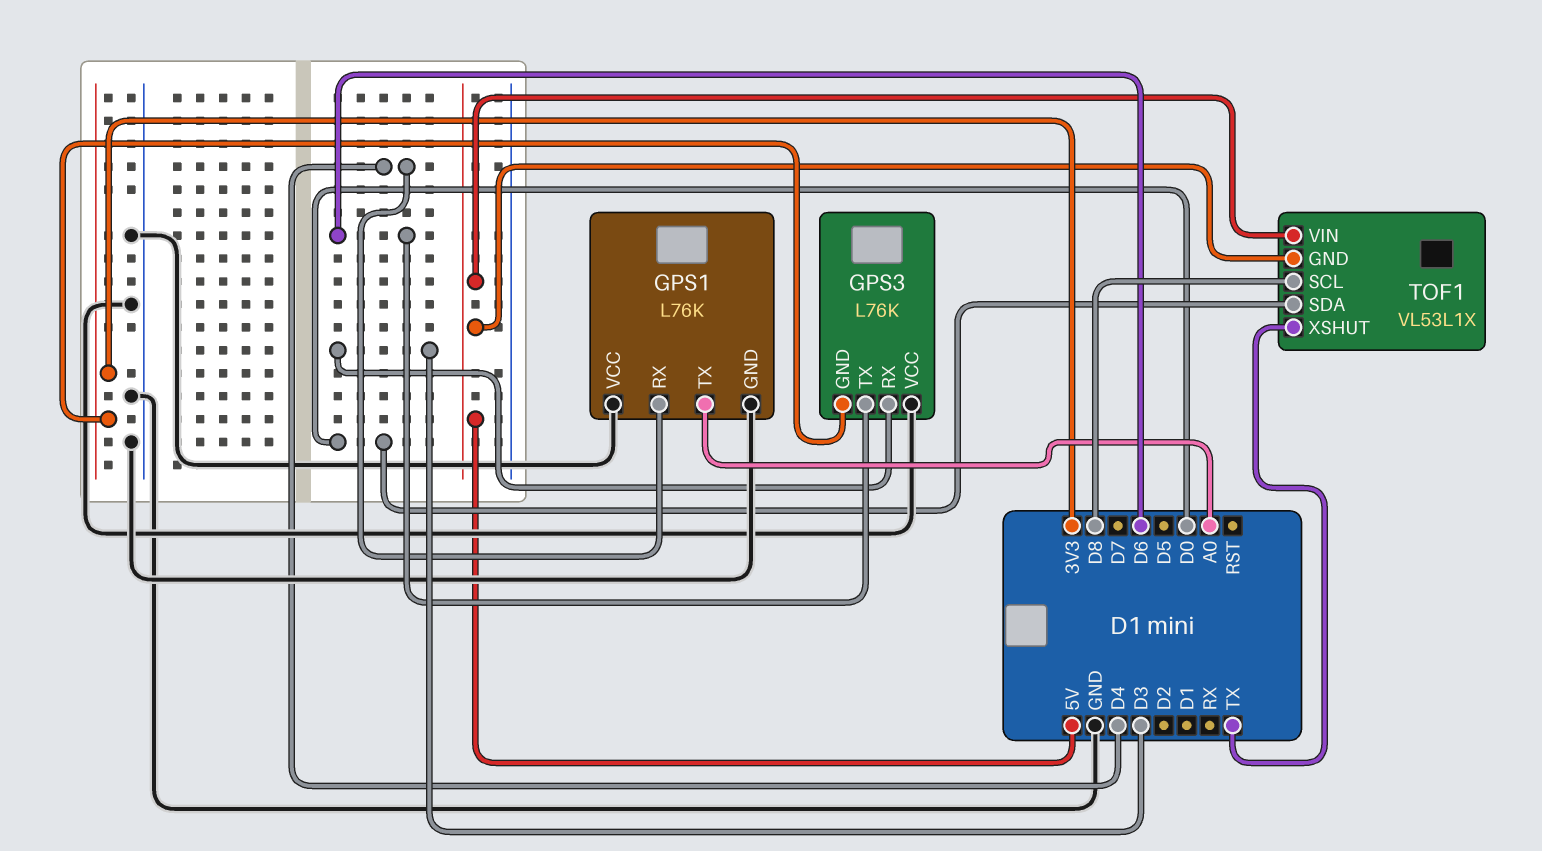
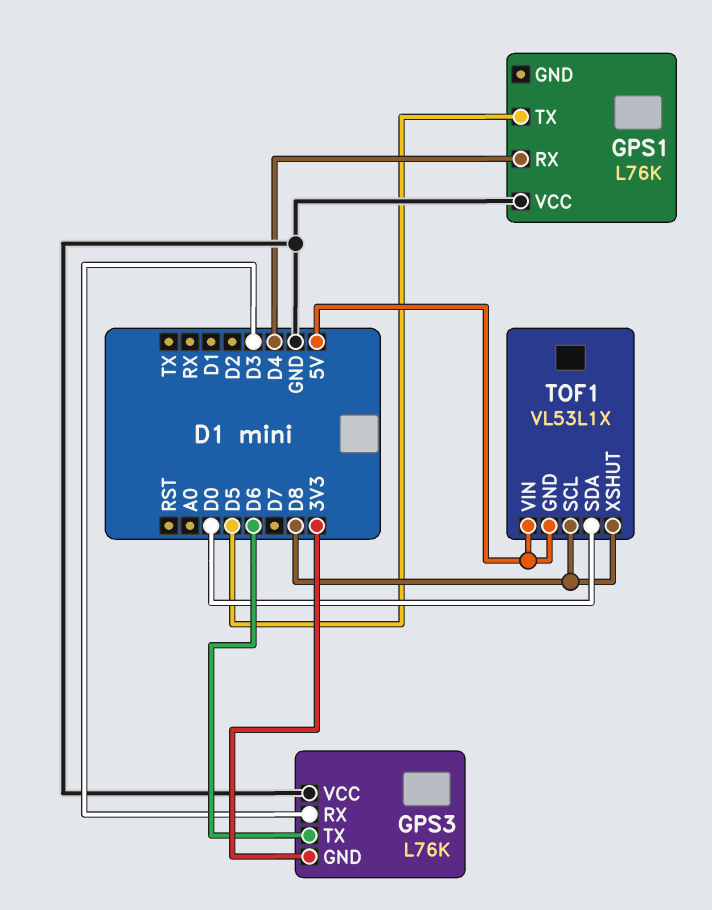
GPS1 pin GND: GND -> none
GPS1 pin TX: A0 -> D5
TOF1 pin XSHUT: TX -> D8

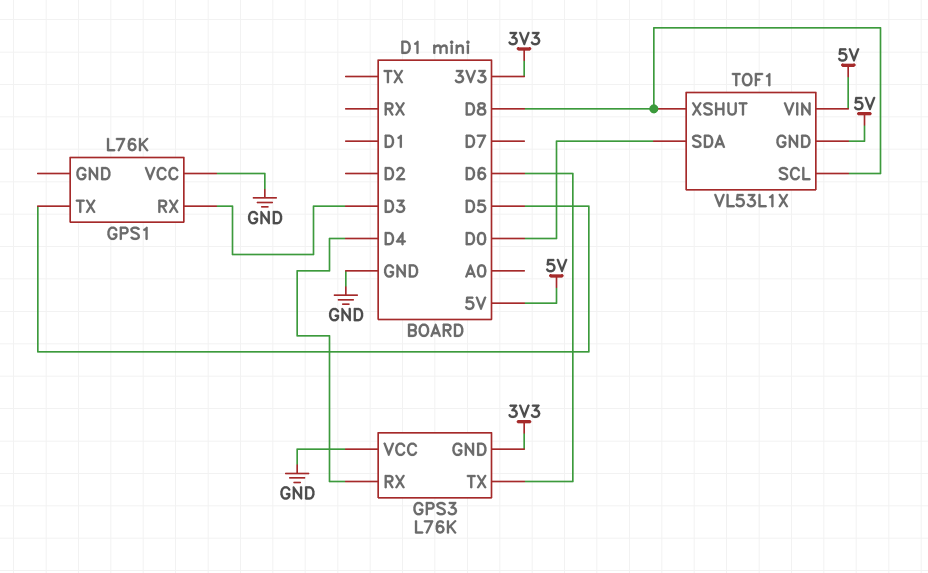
GPS1 pin RX: D4 -> D3
GPS3 pin RX: D3 -> D4

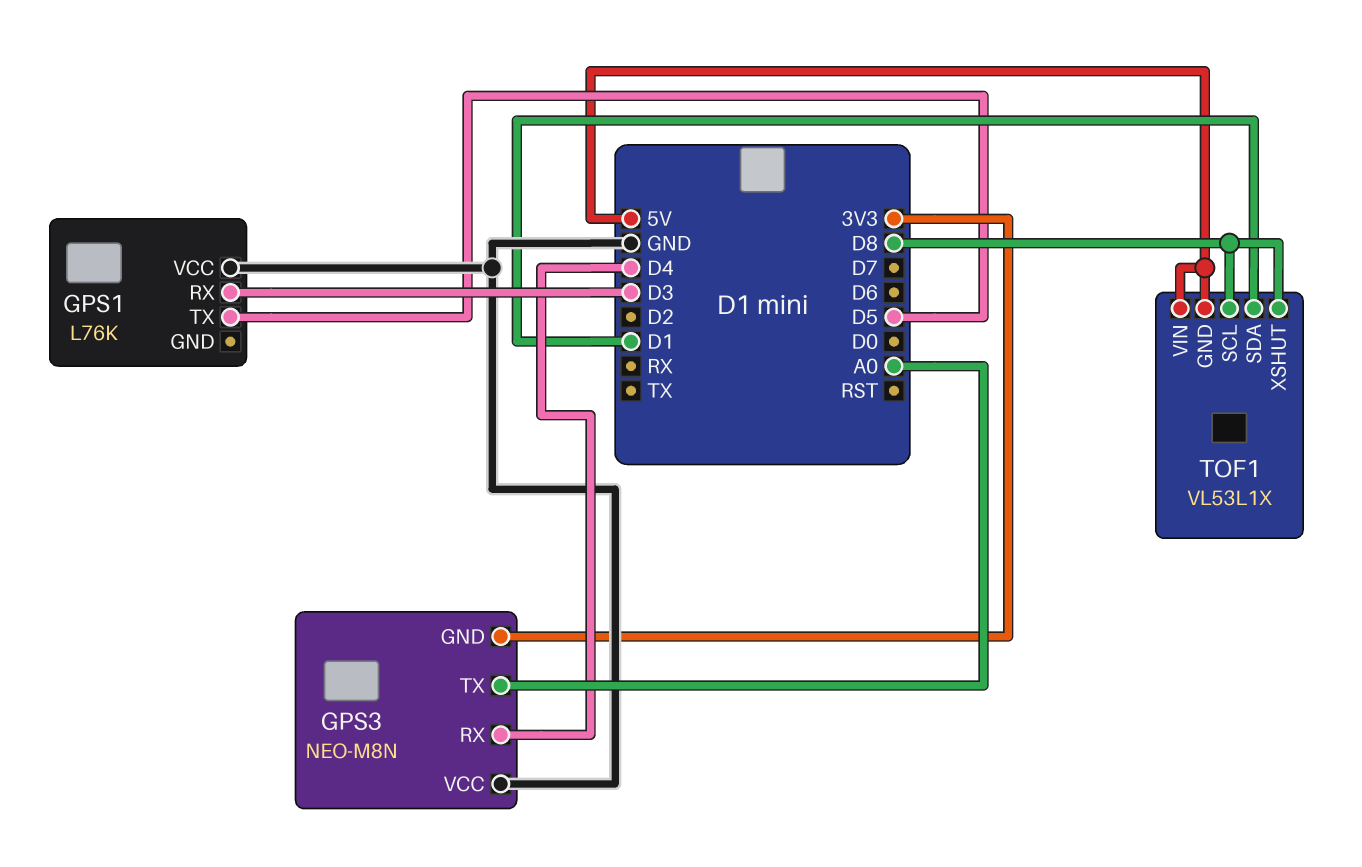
GPS3: L76K -> NEO-M8N
GPS3 pin TX: D6 -> A0
TOF1 pin SDA: D0 -> D1

